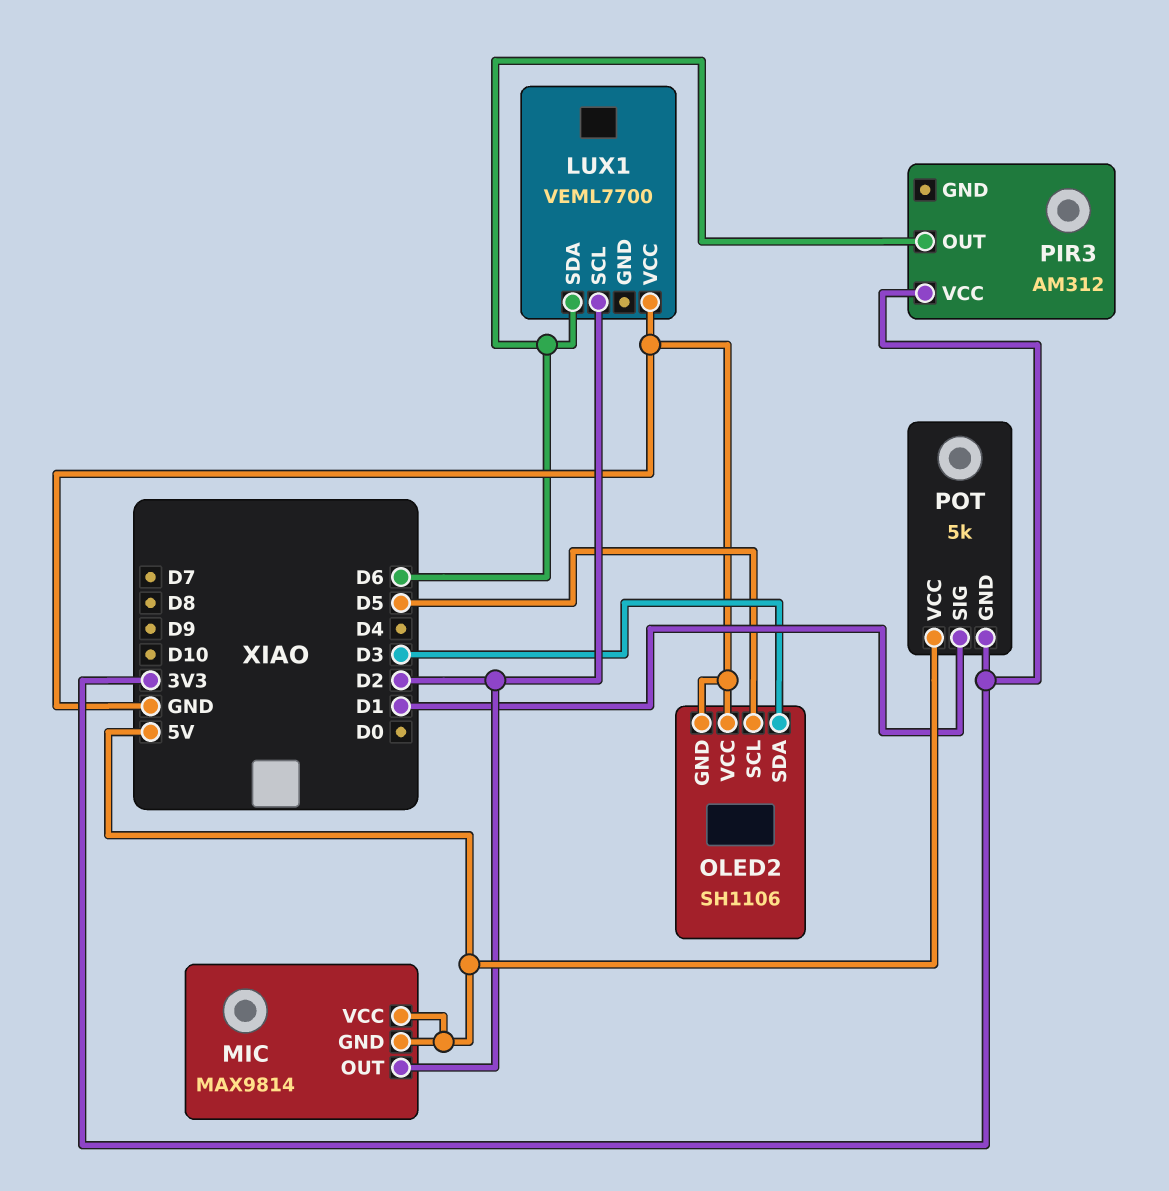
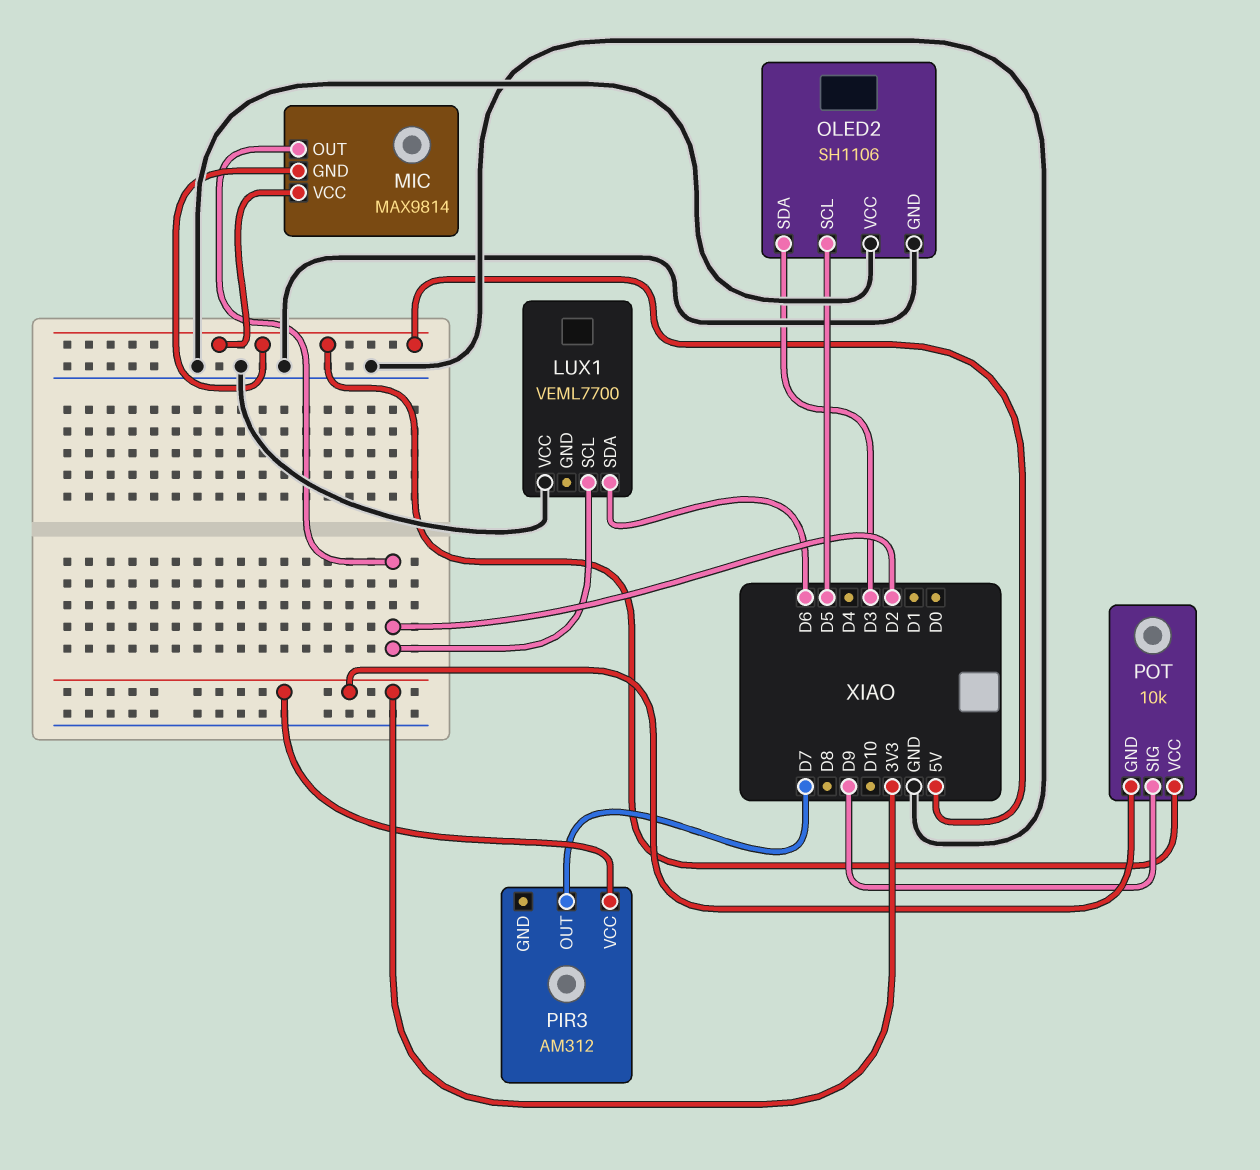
PIR3 pin OUT: D6 -> D7
POT: 5k -> 10k
POT pin SIG: D1 -> D9

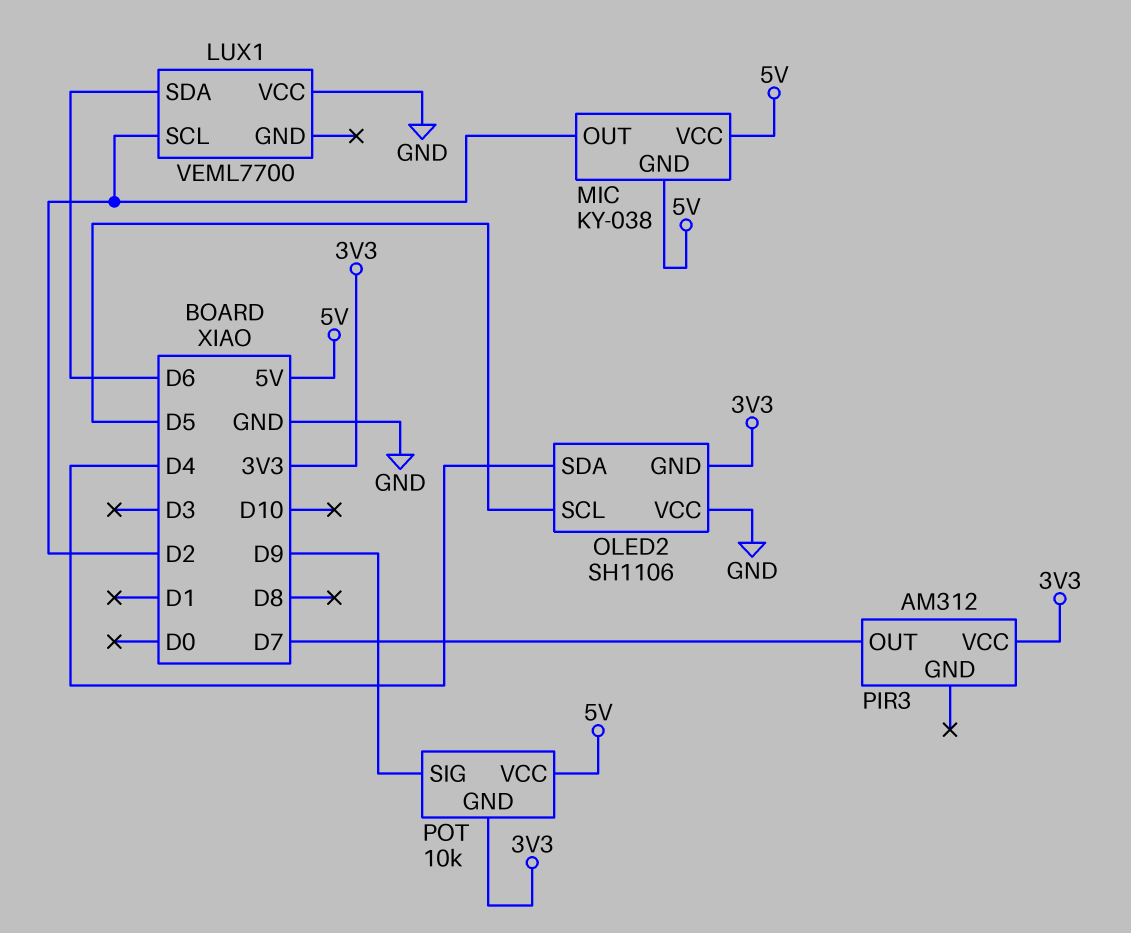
MIC: MAX9814 -> KY-038
OLED2 pin GND: GND -> 3V3
OLED2 pin SDA: D3 -> D4

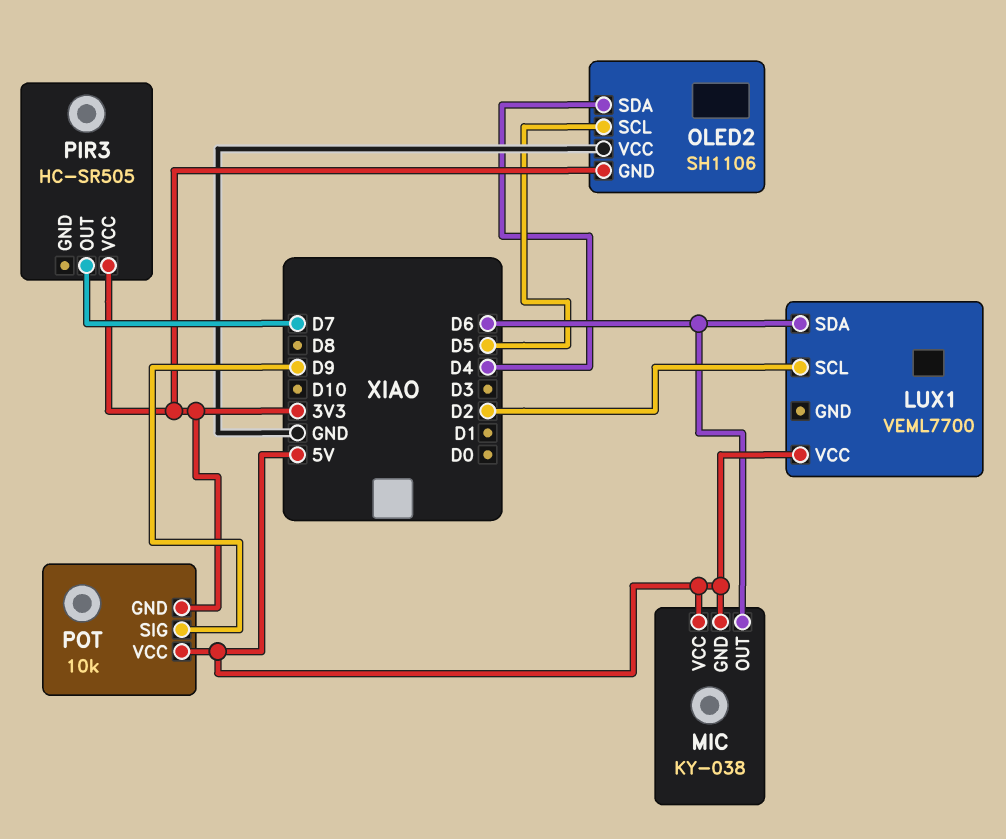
LUX1 pin VCC: GND -> 5V
MIC pin OUT: D2 -> D6
PIR3: AM312 -> HC-SR505

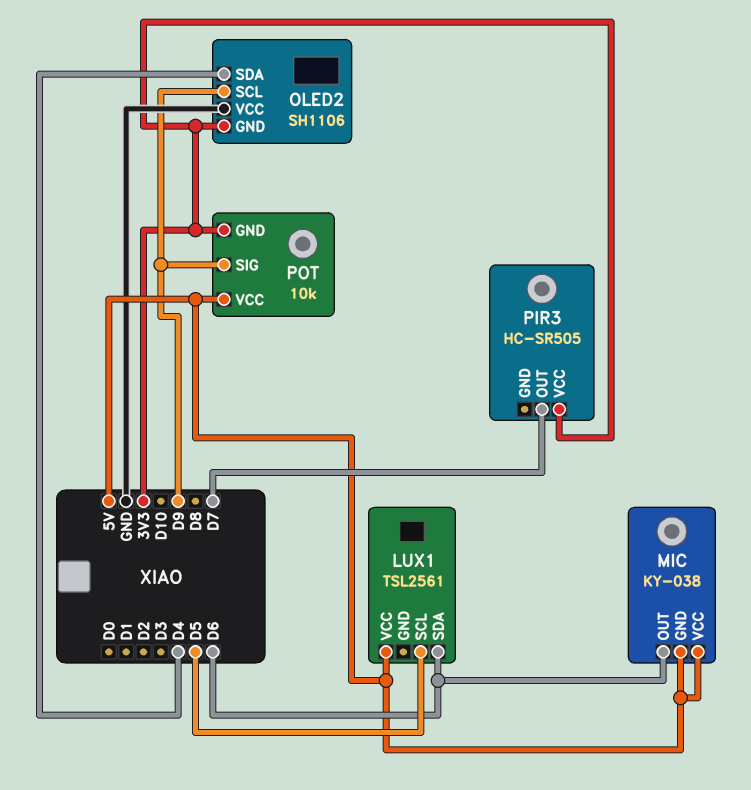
LUX1: VEML7700 -> TSL2561
LUX1 pin SCL: D2 -> D5
OLED2 pin SCL: D5 -> D9

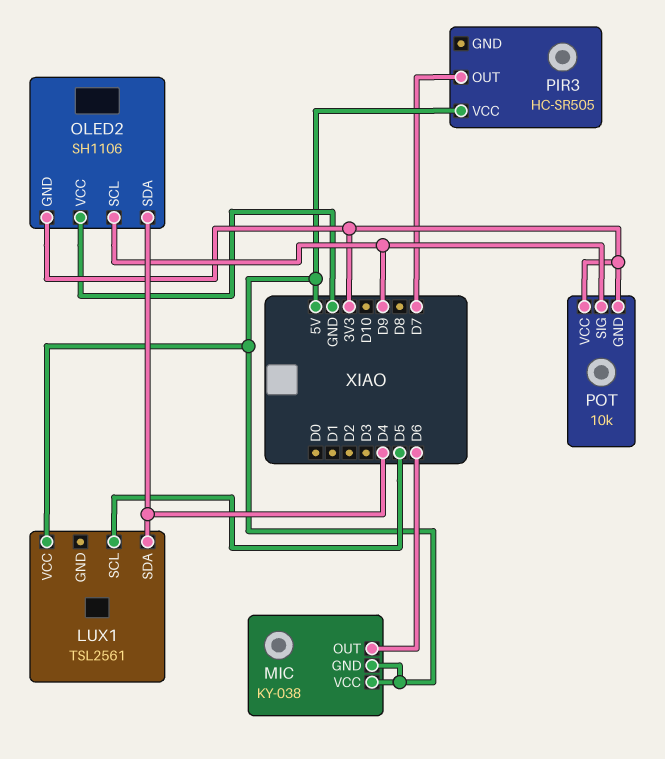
LUX1 pin SDA: D6 -> D4
PIR3 pin VCC: 3V3 -> 5V
POT pin VCC: 5V -> 3V3

